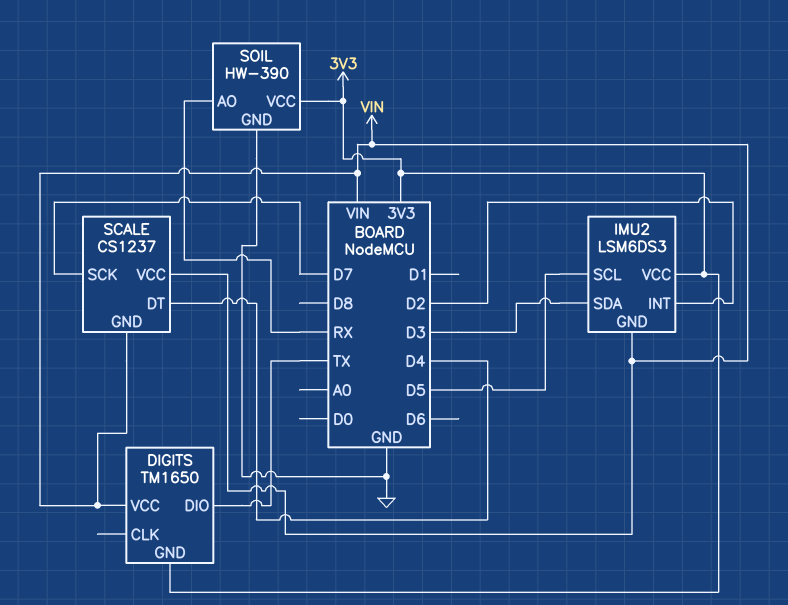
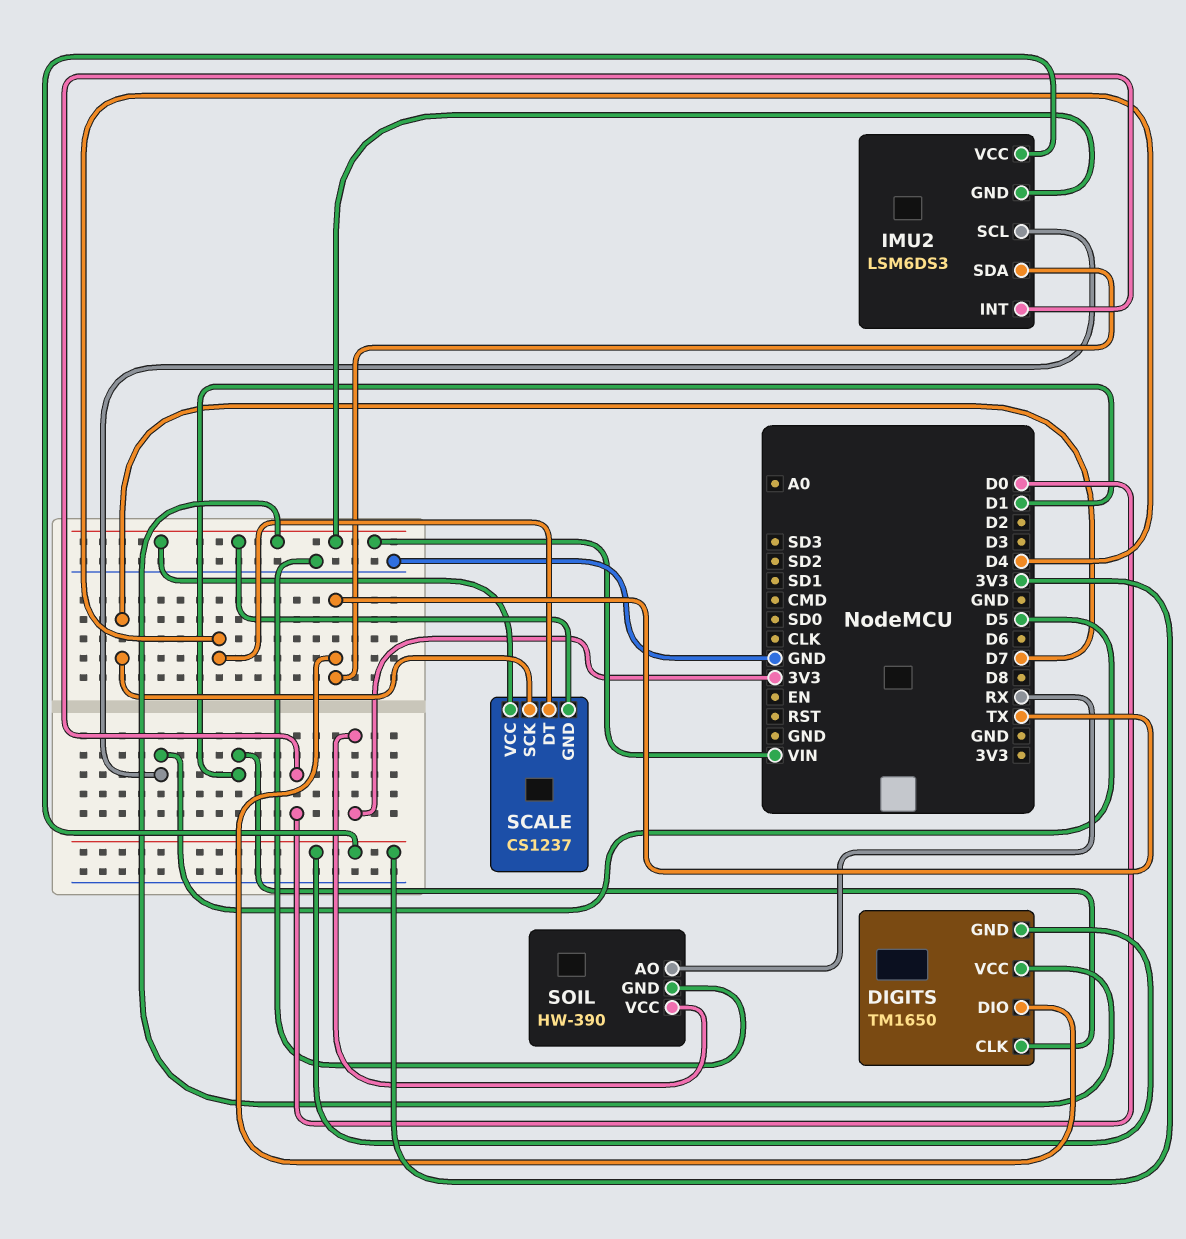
DIGITS pin CLK: none -> D1
IMU2 pin INT: D2 -> D0
IMU2 pin SDA: D3 -> TX

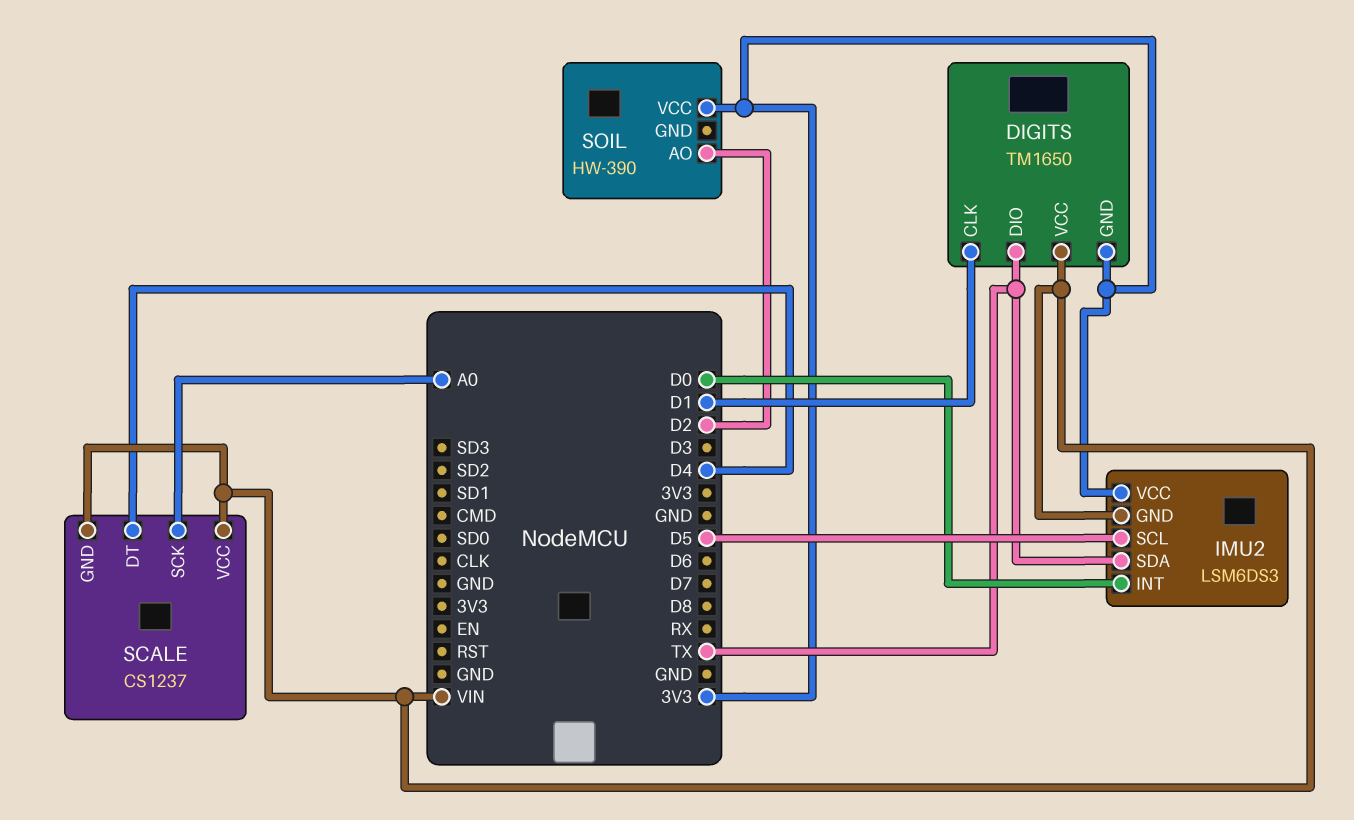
SCALE pin SCK: D7 -> A0
SOIL pin AO: RX -> D2
SOIL pin GND: GND -> none

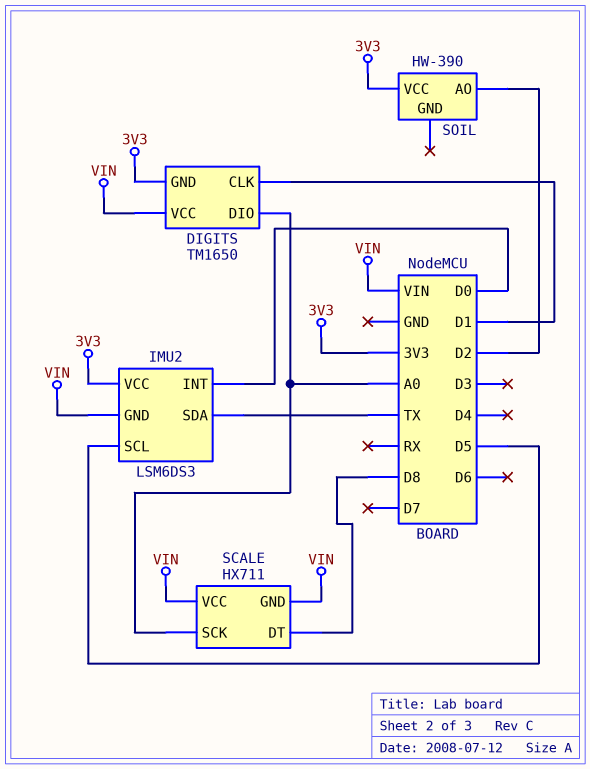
DIGITS pin DIO: TX -> A0
SCALE: CS1237 -> HX711
SCALE pin DT: D4 -> D8

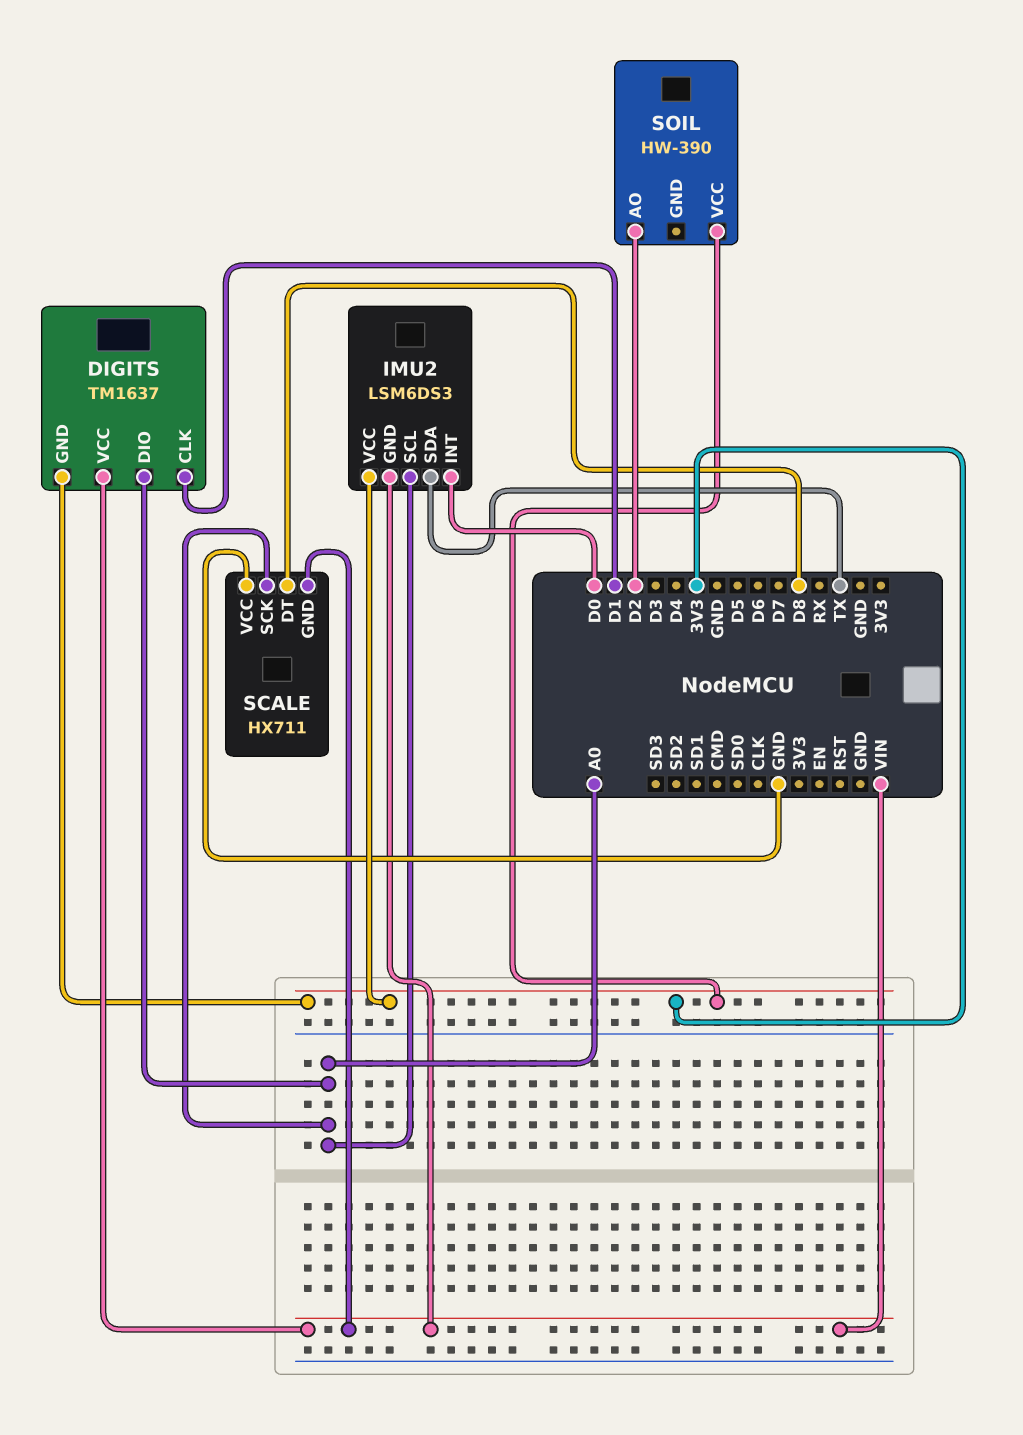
DIGITS: TM1650 -> TM1637
IMU2 pin SCL: D5 -> A0
SCALE pin VCC: VIN -> GND

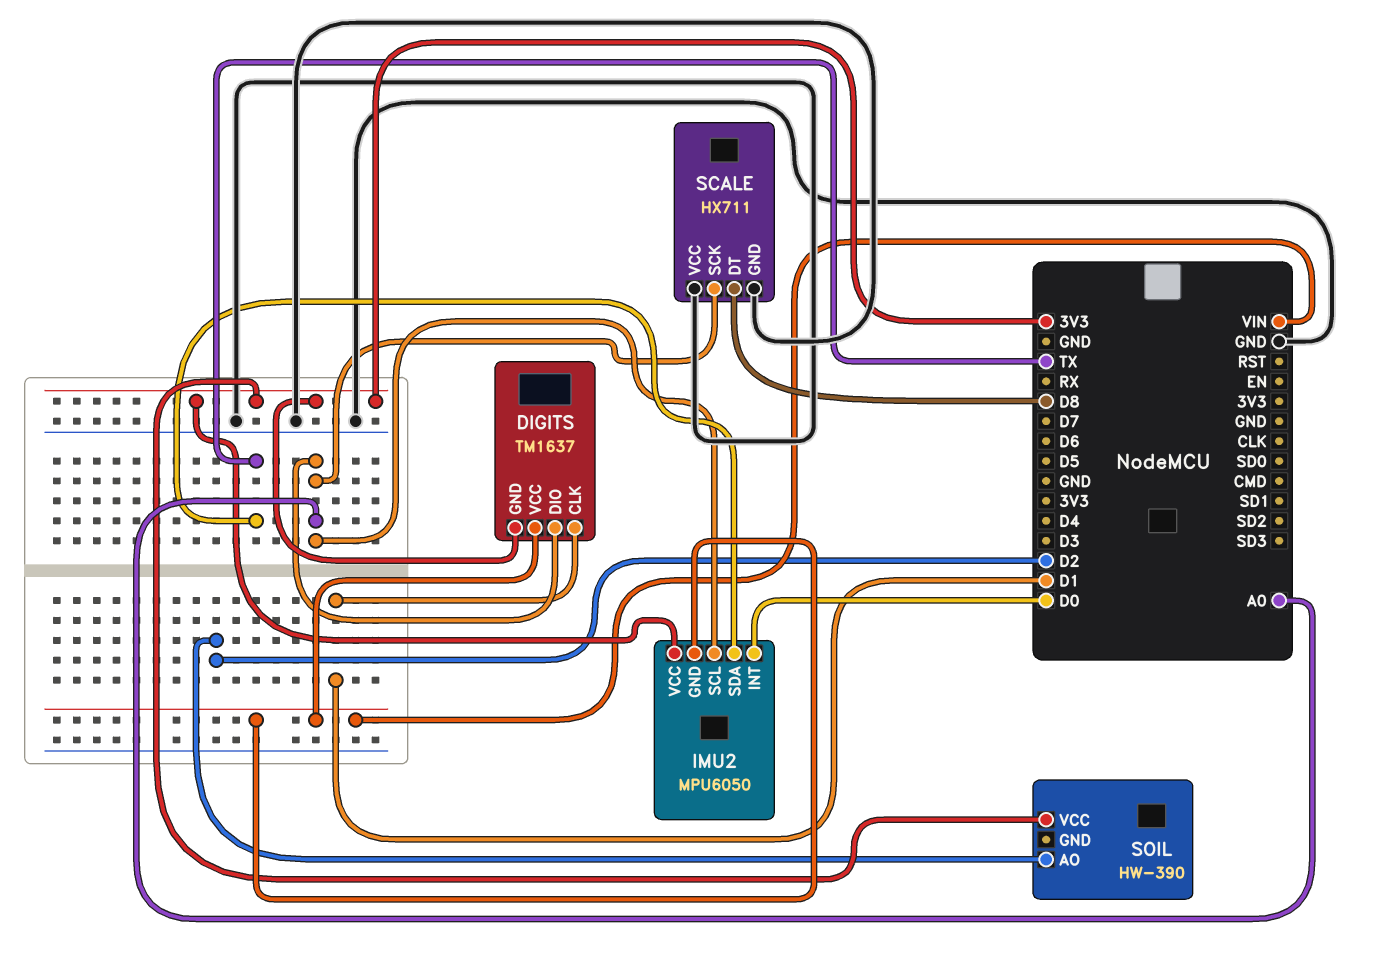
IMU2: LSM6DS3 -> MPU6050
SCALE pin GND: VIN -> GND

